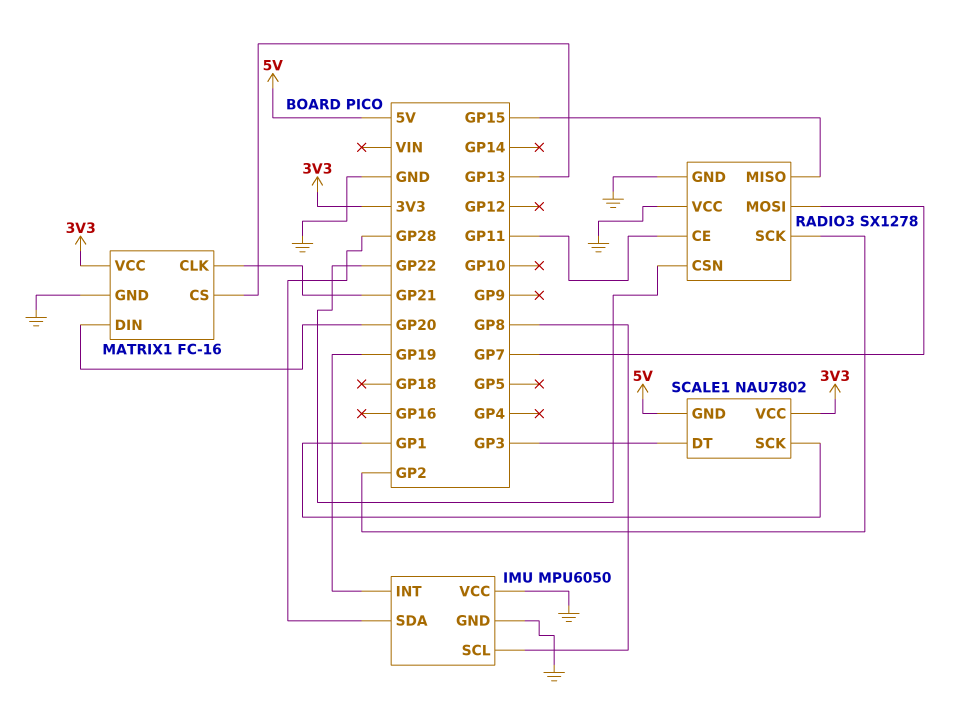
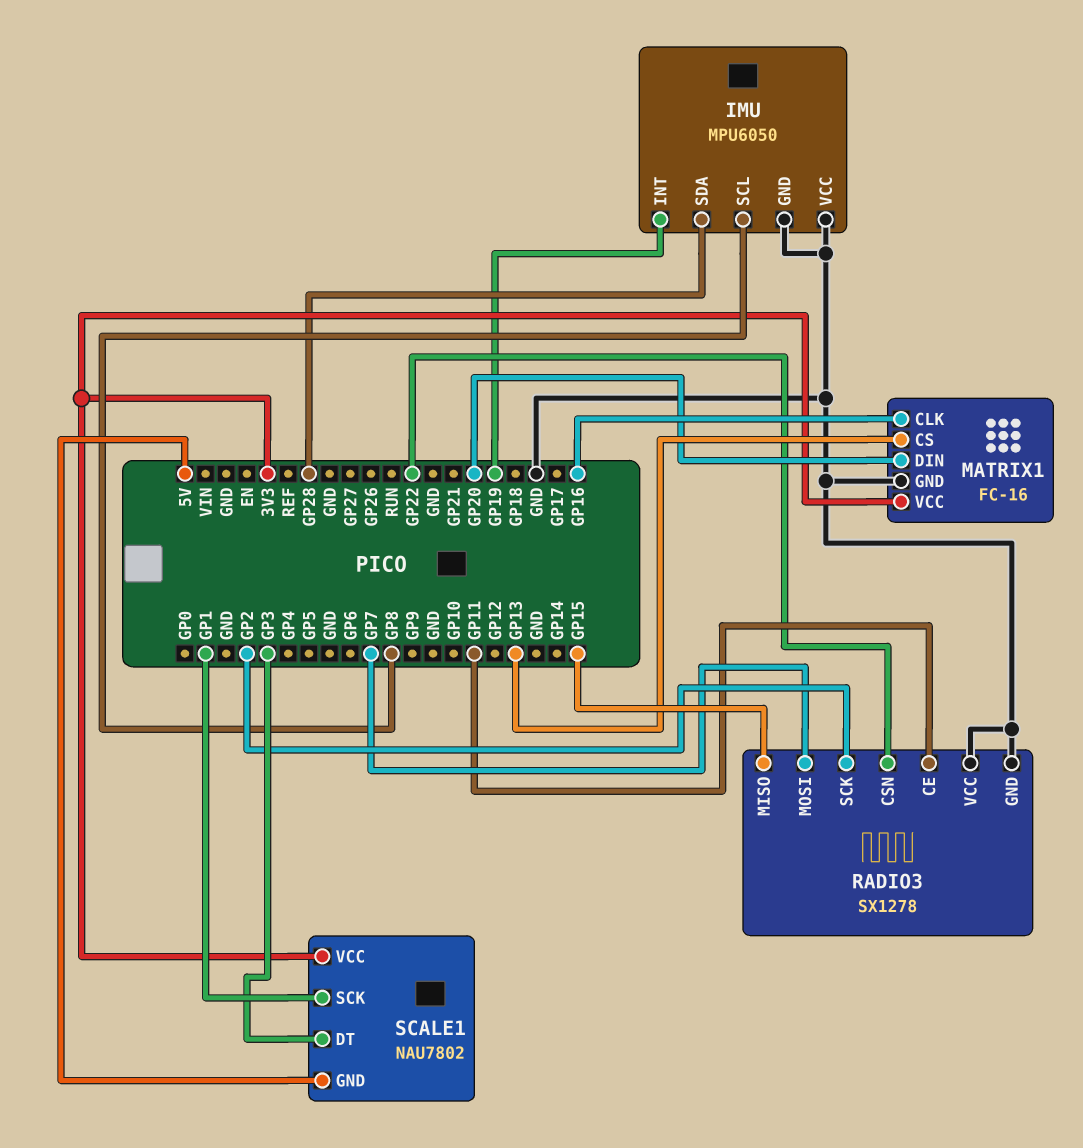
MATRIX1 pin CLK: GP21 -> GP16

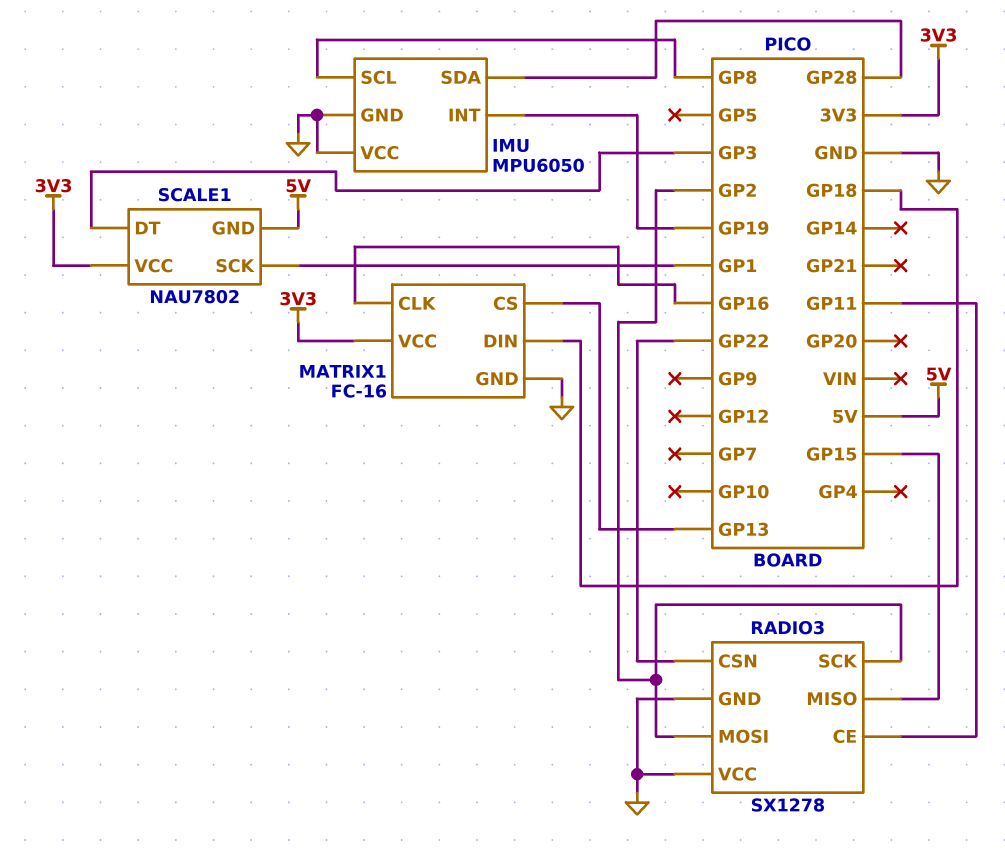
MATRIX1 pin DIN: GP20 -> GP18
RADIO3 pin MOSI: GP7 -> GP2

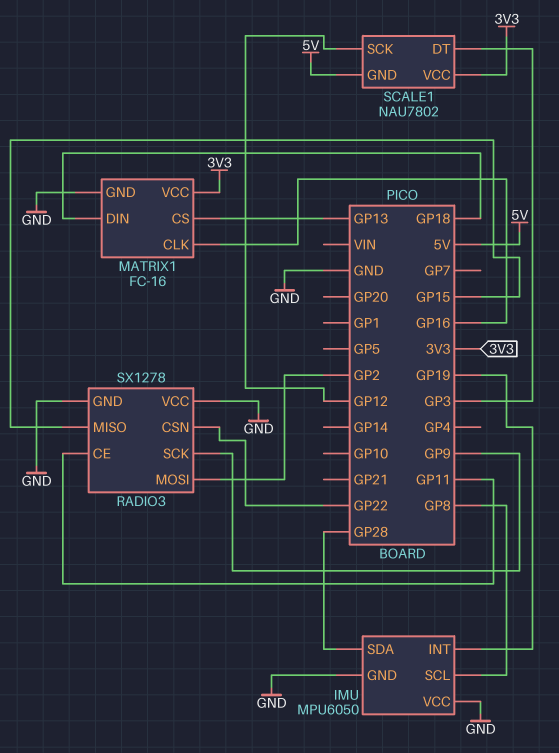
RADIO3 pin SCK: GP2 -> GP9
SCALE1 pin SCK: GP1 -> GP12

